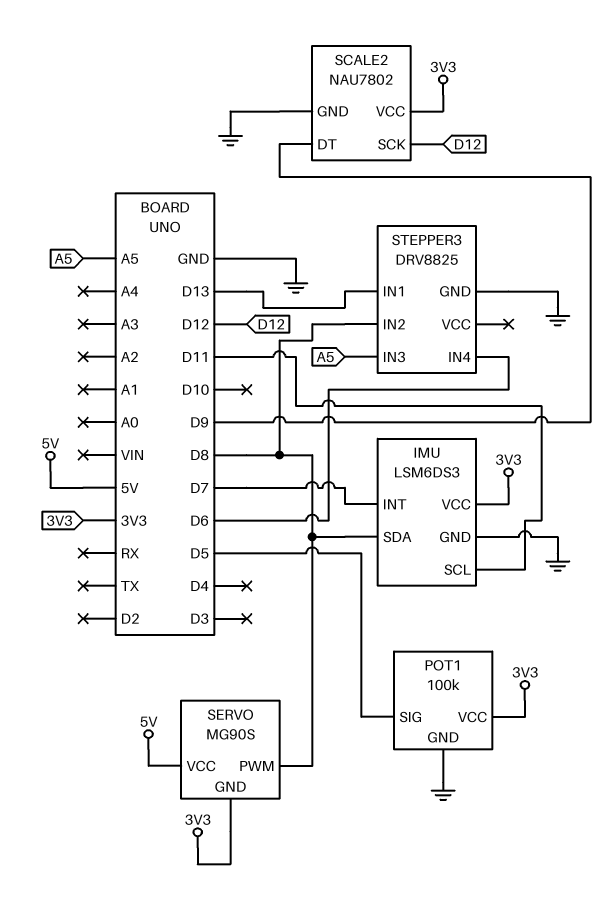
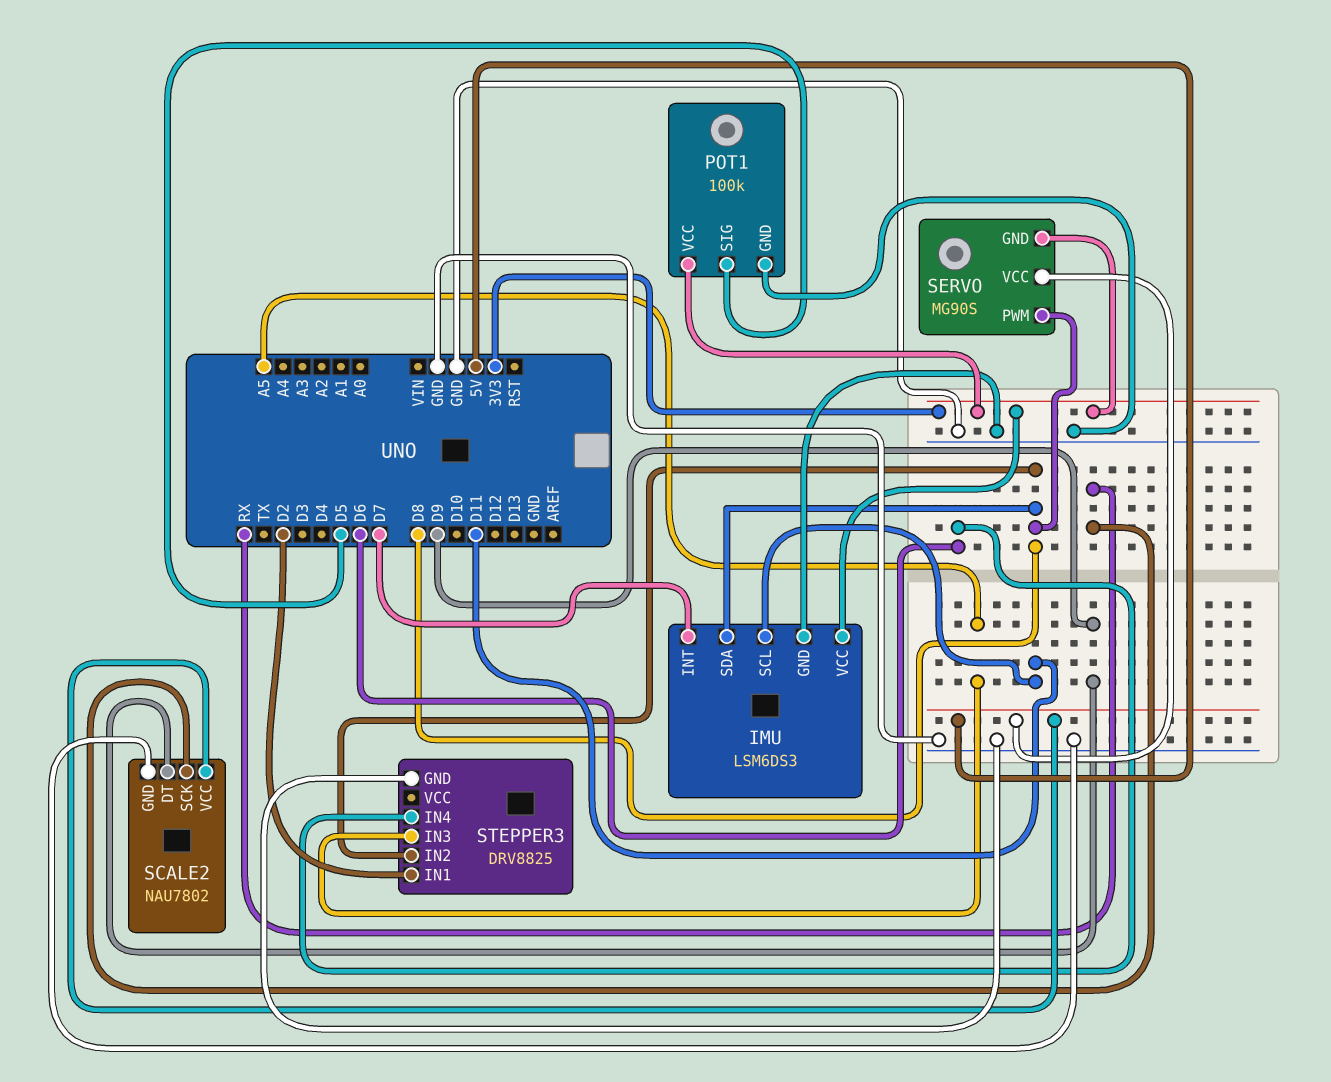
SCALE2 pin SCK: D12 -> RX
SCALE2 pin VCC: 3V3 -> 5V
STEPPER3 pin IN1: D13 -> D2

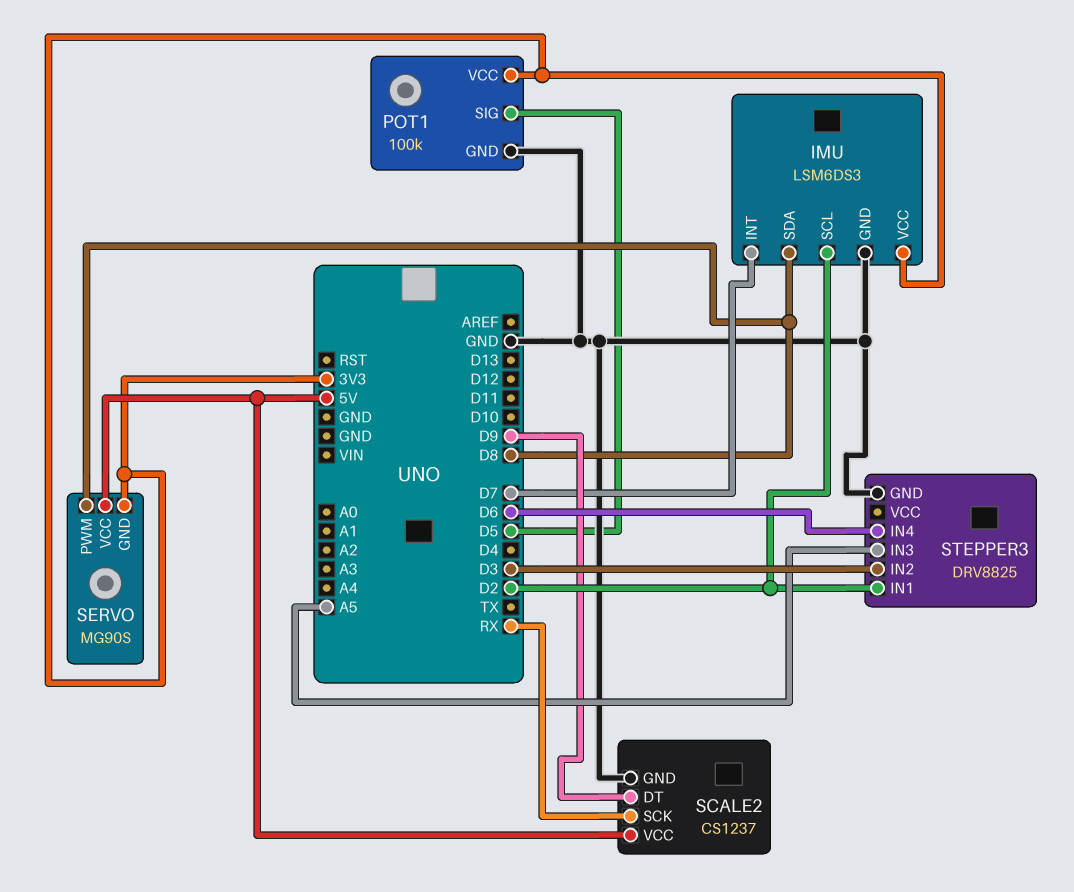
IMU pin SCL: D11 -> D2
SCALE2: NAU7802 -> CS1237
STEPPER3 pin IN2: D8 -> D3

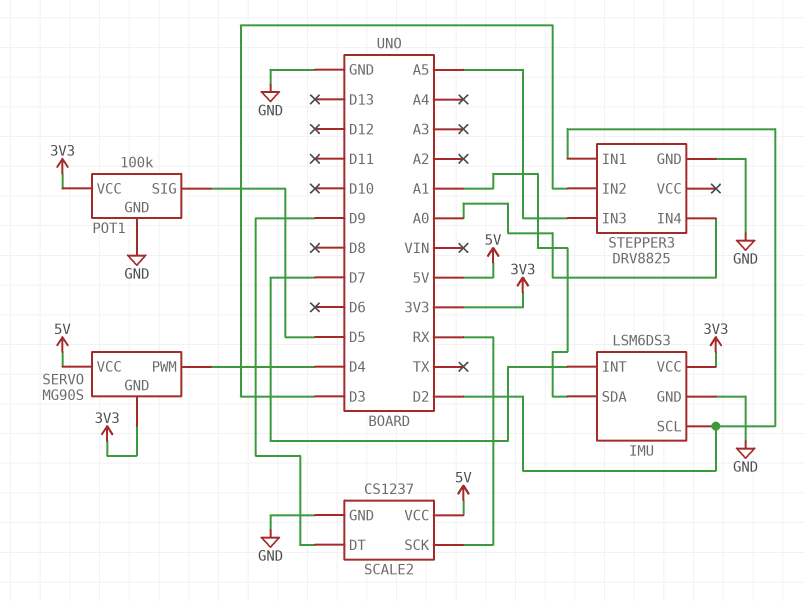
IMU pin SDA: D8 -> A1
SERVO pin PWM: D8 -> D4
STEPPER3 pin IN4: D6 -> A0

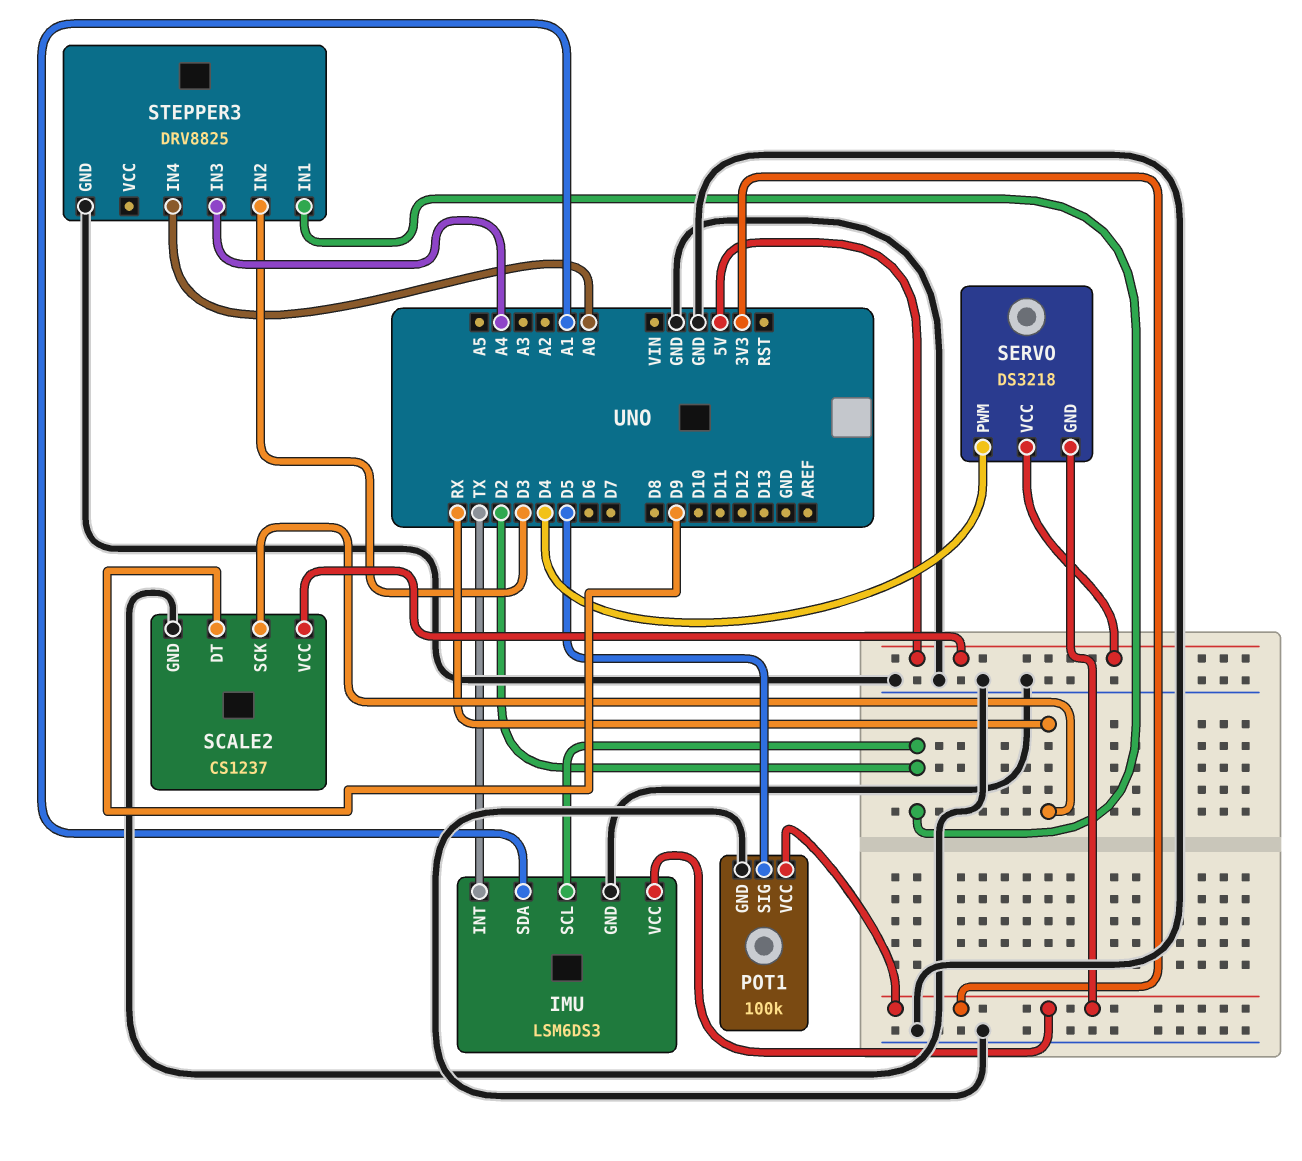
IMU pin INT: D7 -> TX
SERVO: MG90S -> DS3218
STEPPER3 pin IN3: A5 -> A4

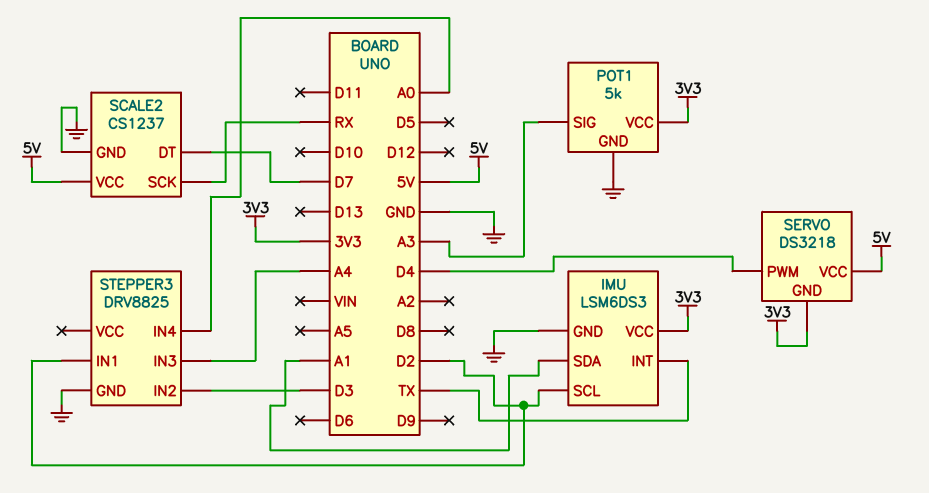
POT1: 100k -> 5k
POT1 pin SIG: D5 -> A3
SCALE2 pin DT: D9 -> D7

